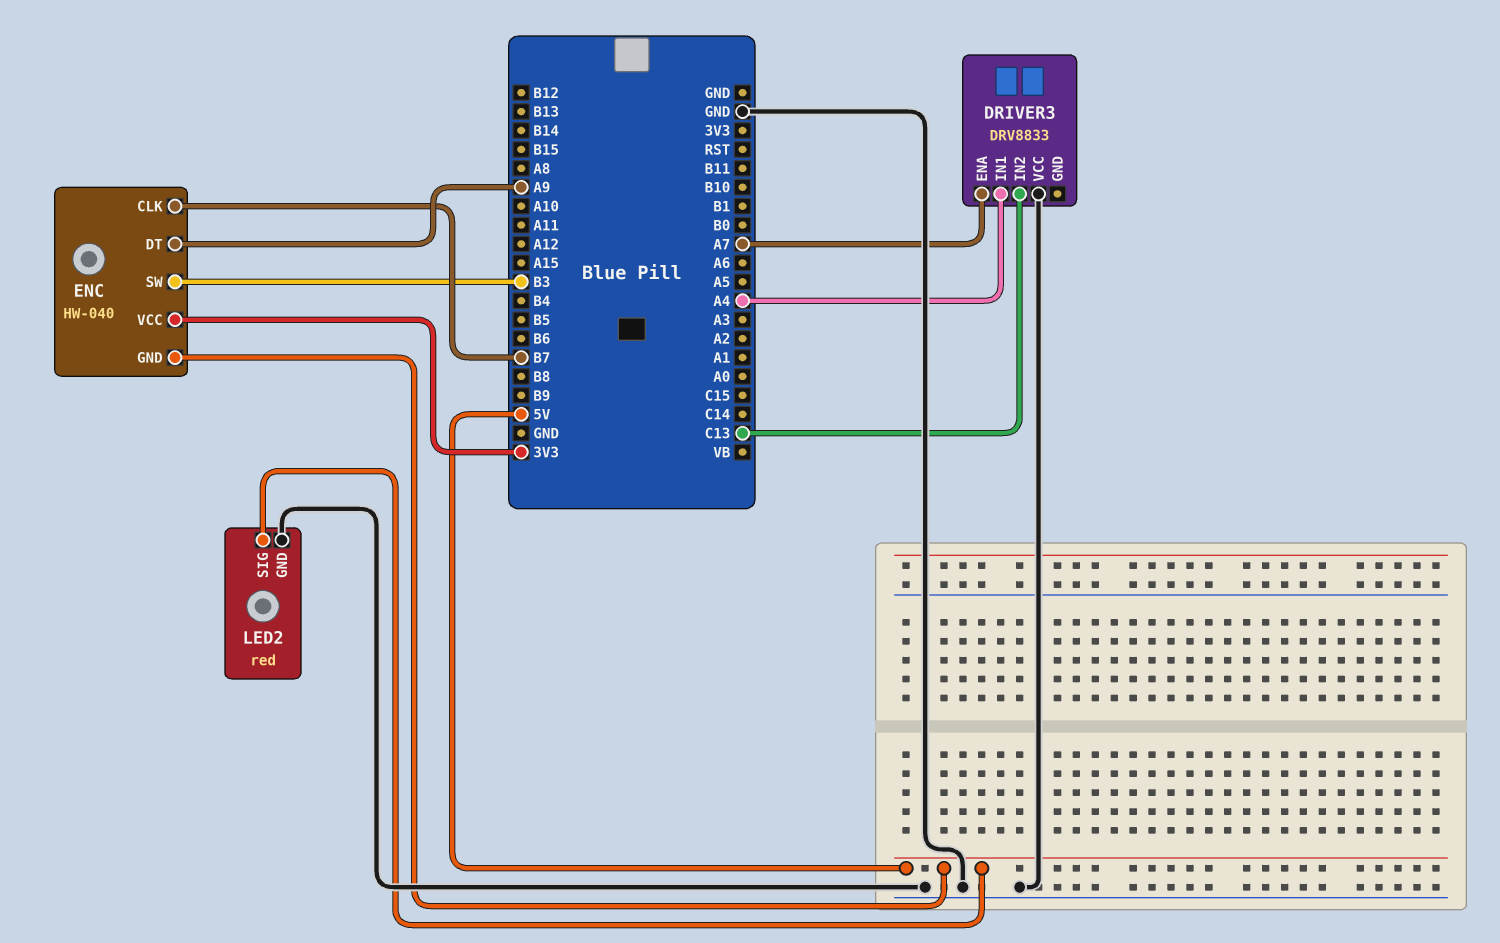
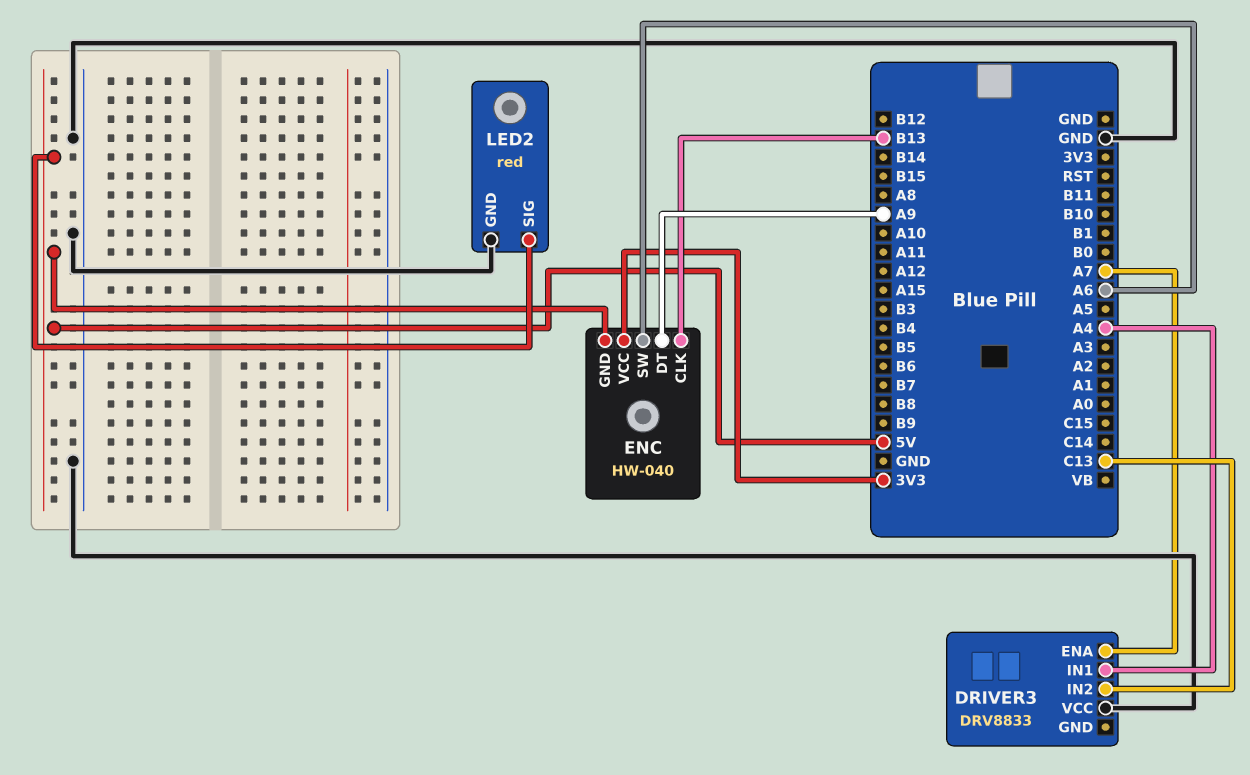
ENC pin CLK: B7 -> B13
ENC pin SW: B3 -> A6

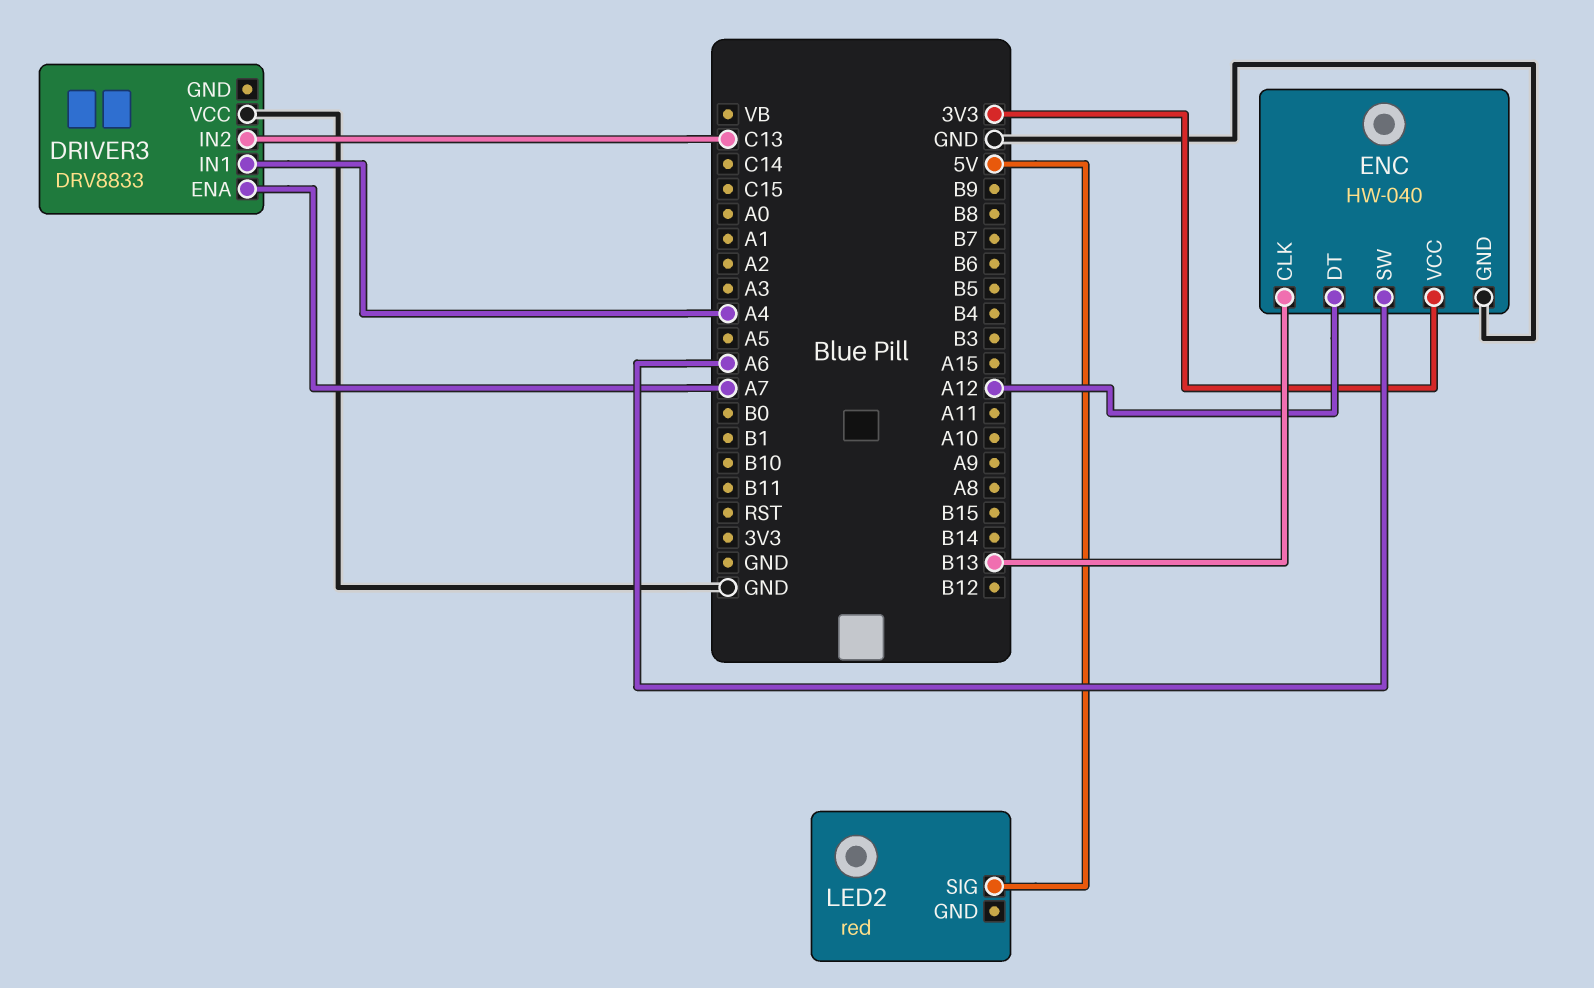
ENC pin DT: A9 -> A12
ENC pin GND: 5V -> GND
LED2 pin GND: GND -> none

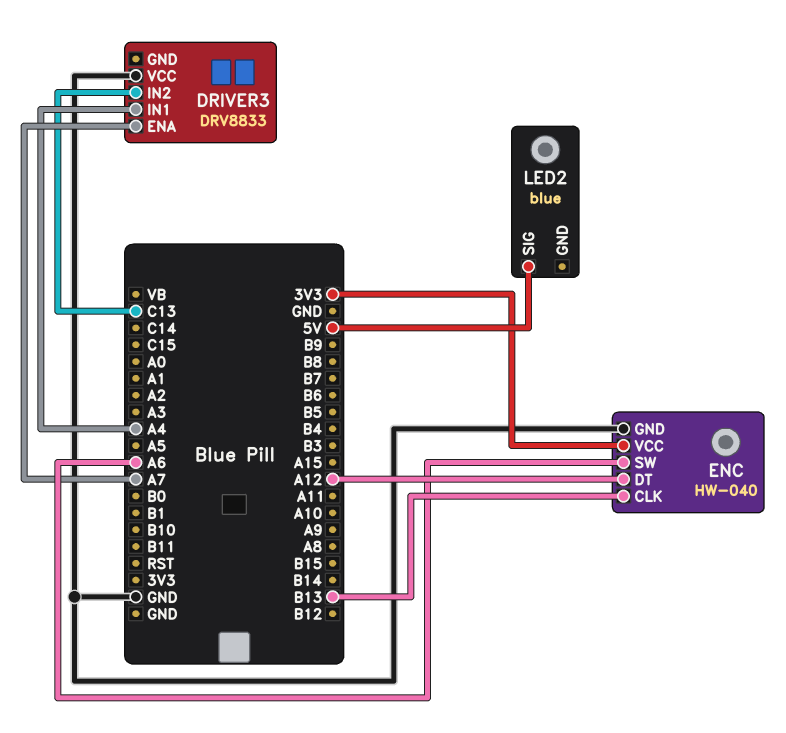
LED2: red -> blue

